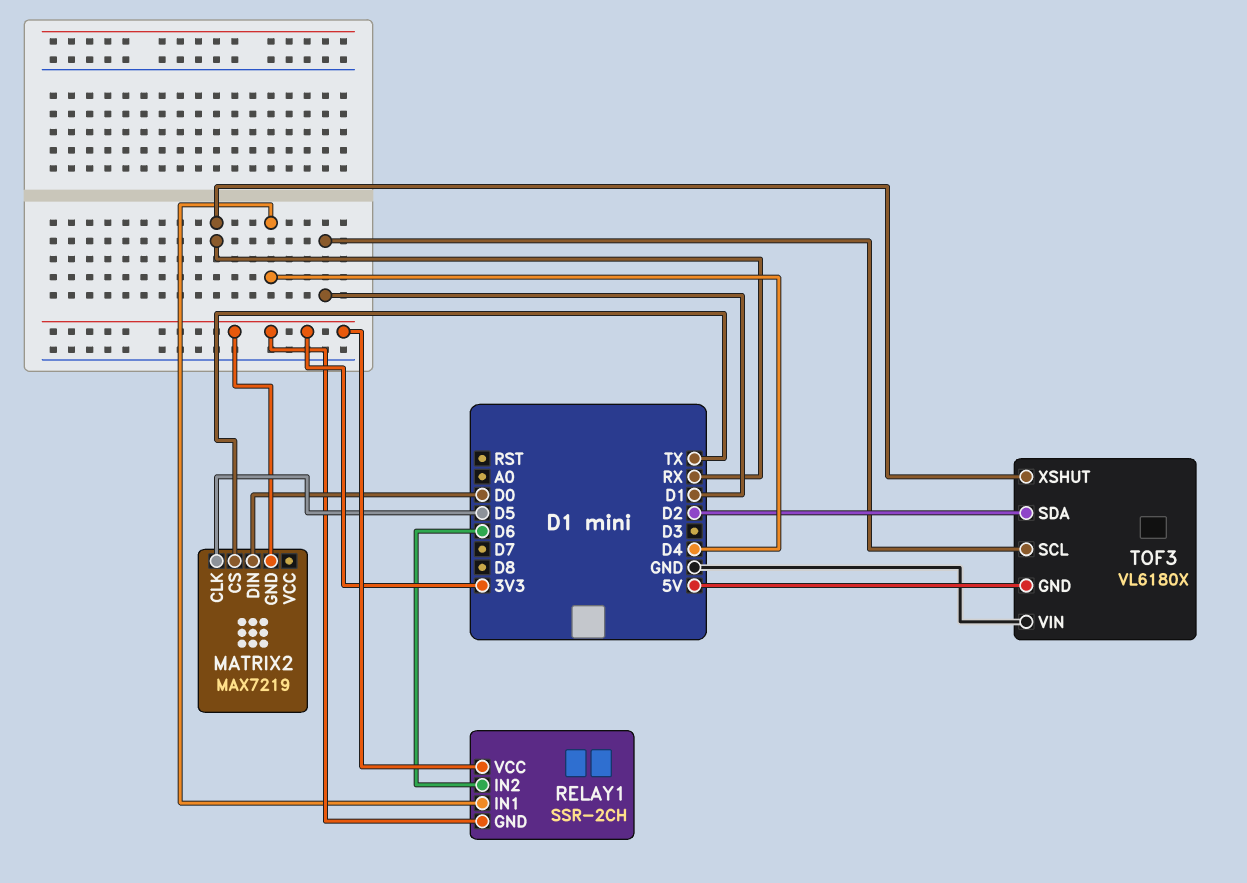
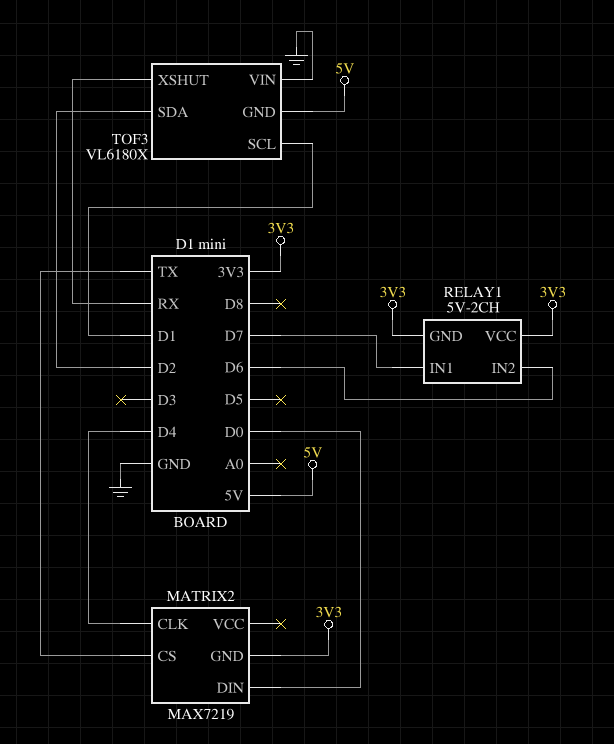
MATRIX2 pin CLK: D5 -> D4
RELAY1: SSR-2CH -> 5V-2CH
RELAY1 pin IN1: D4 -> D7

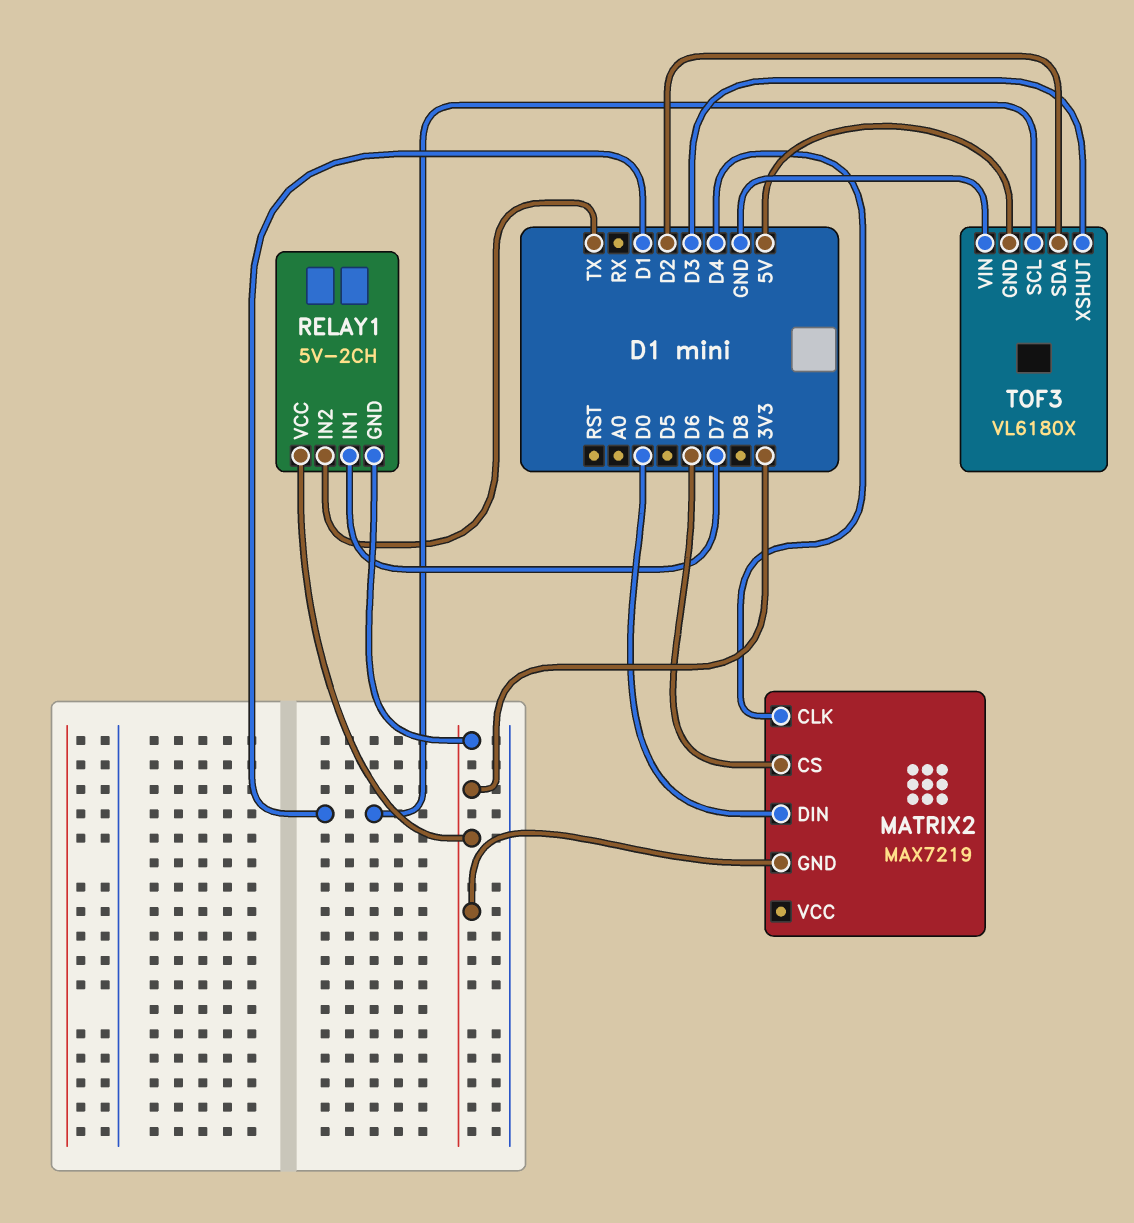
MATRIX2 pin CS: TX -> D6
RELAY1 pin IN2: D6 -> TX
TOF3 pin XSHUT: RX -> D3

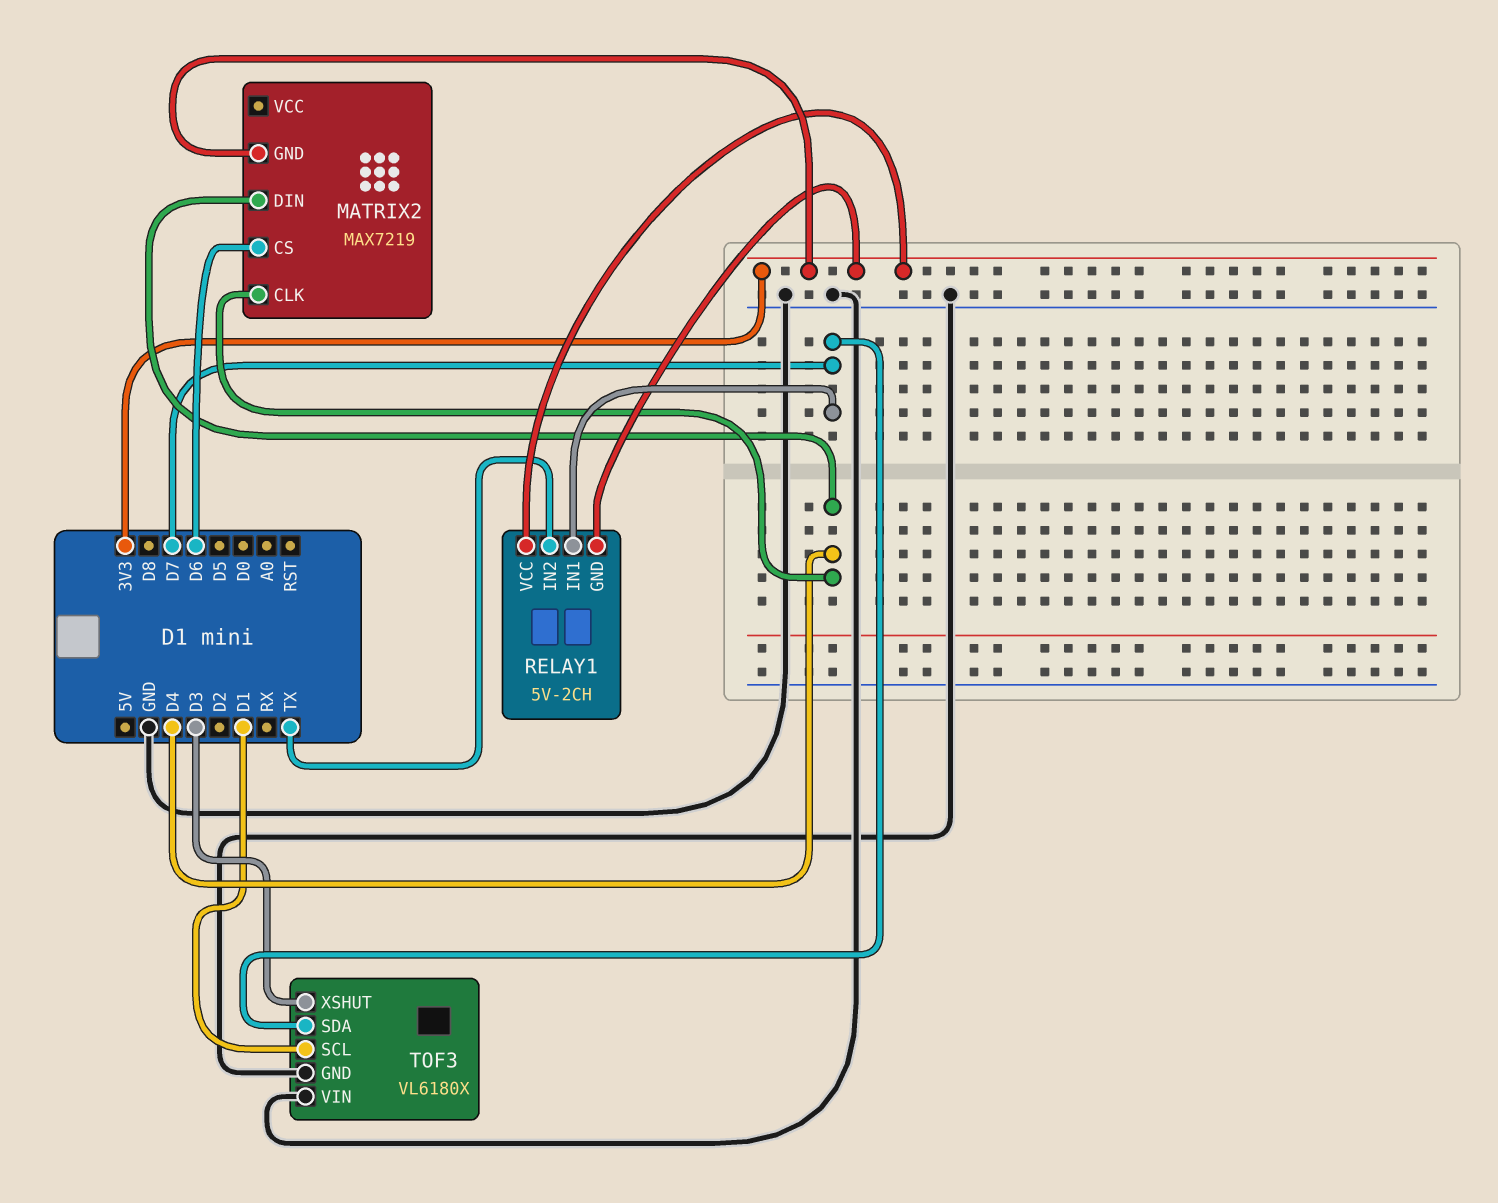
MATRIX2 pin DIN: D0 -> D4
TOF3 pin GND: 5V -> GND
TOF3 pin SDA: D2 -> D7

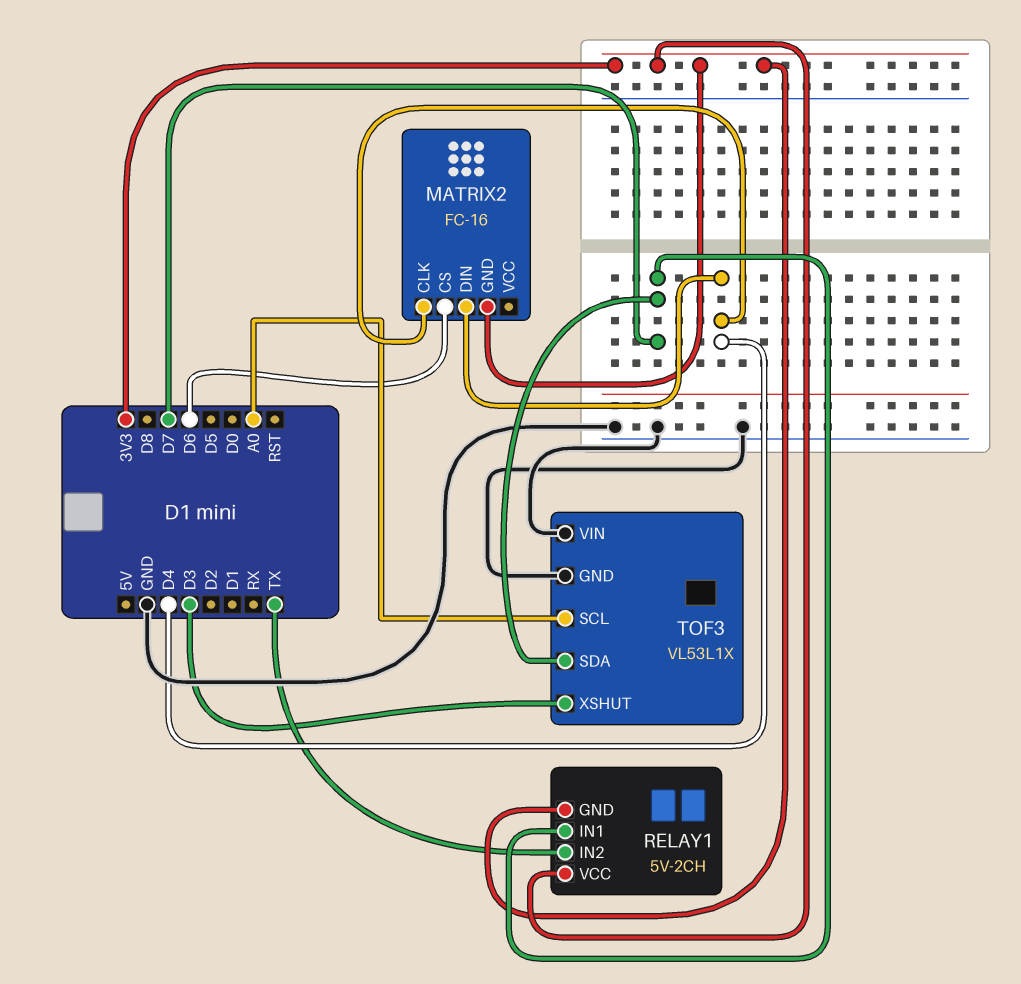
MATRIX2: MAX7219 -> FC-16
TOF3: VL6180X -> VL53L1X
TOF3 pin SCL: D1 -> A0

